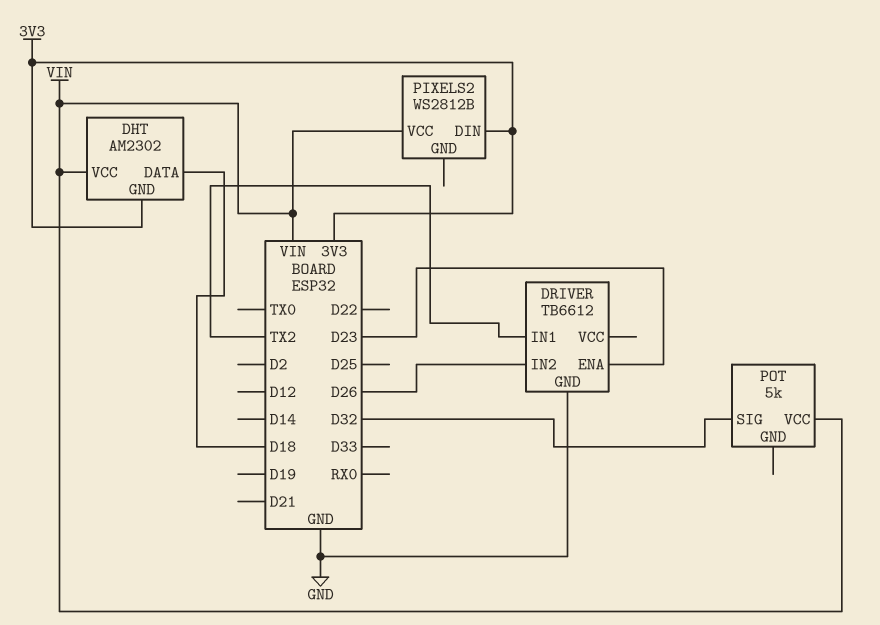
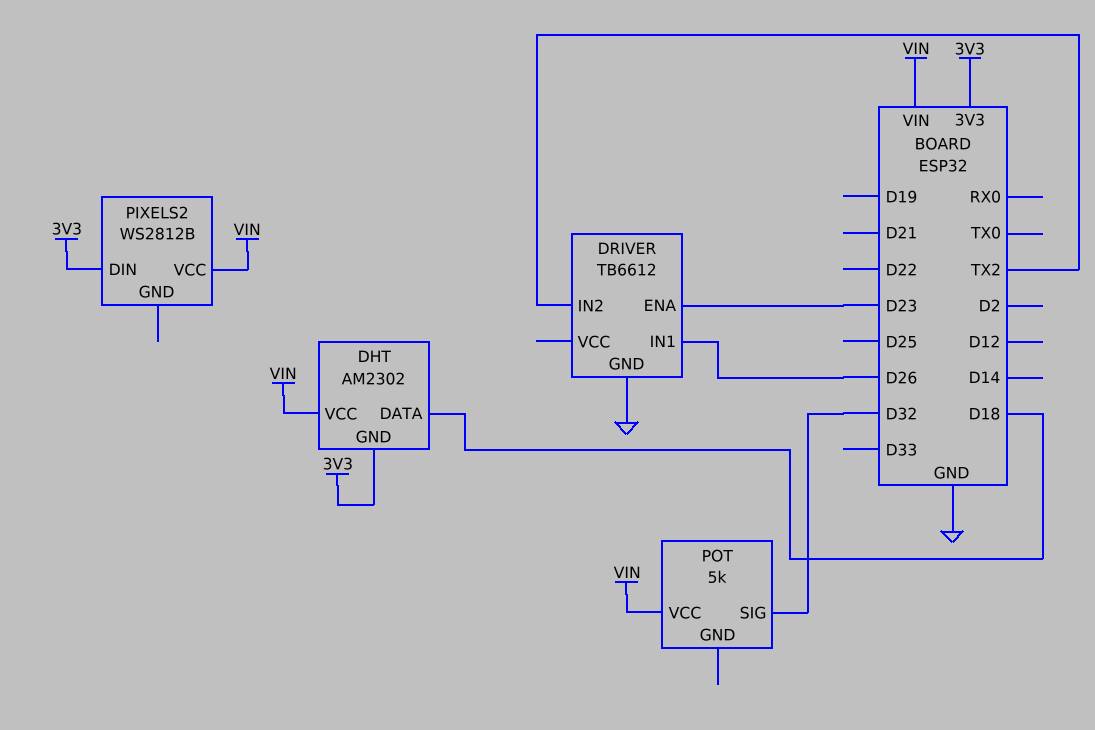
DRIVER pin IN1: TX2 -> D26
DRIVER pin IN2: D26 -> TX2

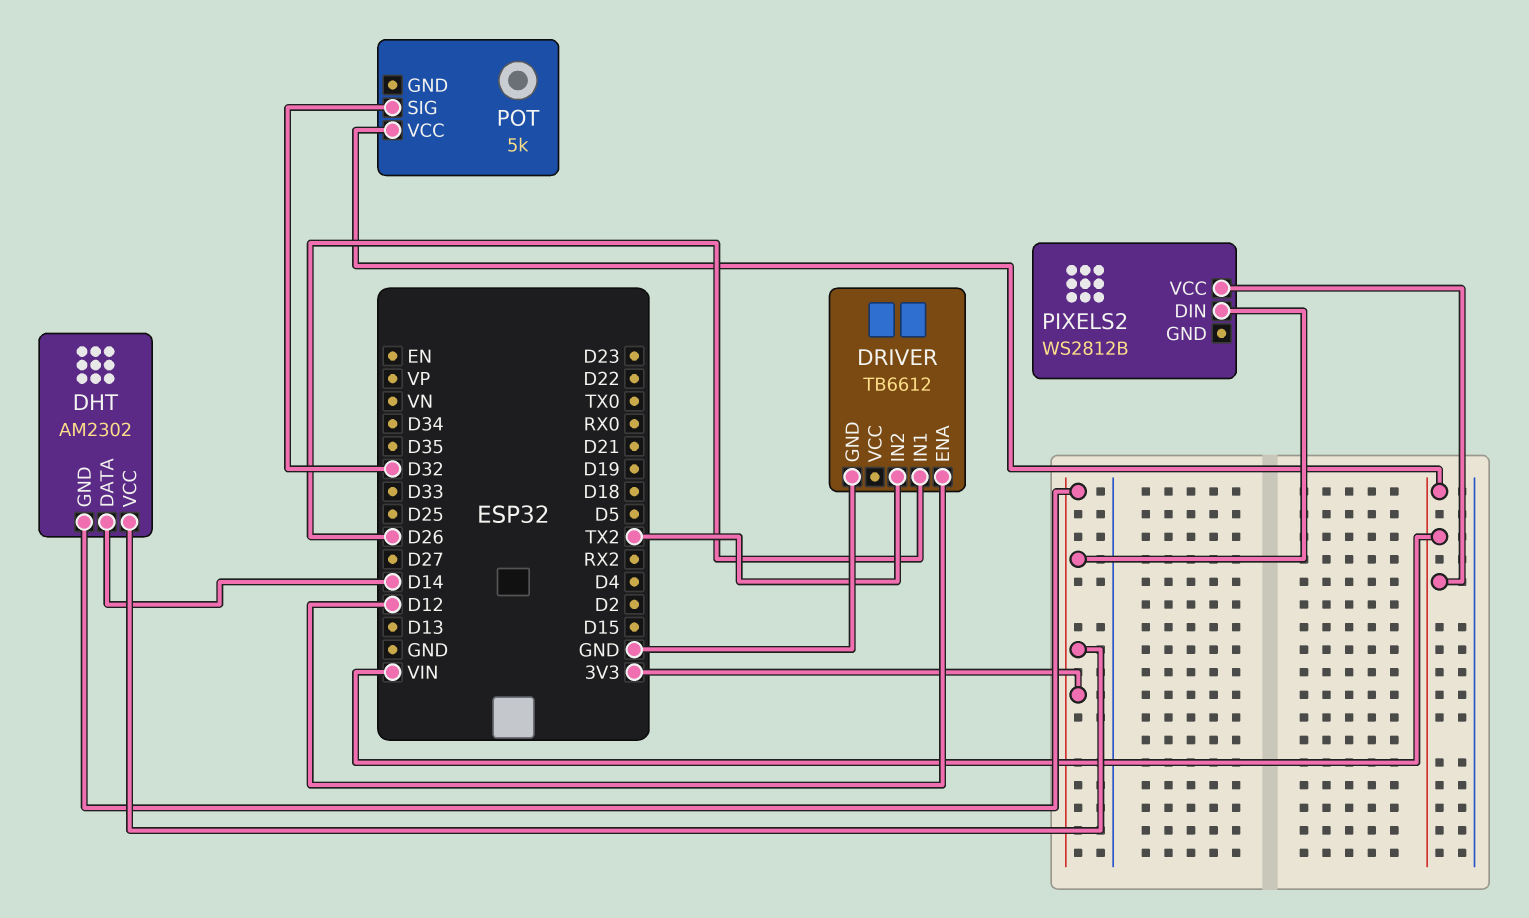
DHT pin DATA: D18 -> D14
DHT pin VCC: VIN -> 3V3
DRIVER pin ENA: D23 -> D12

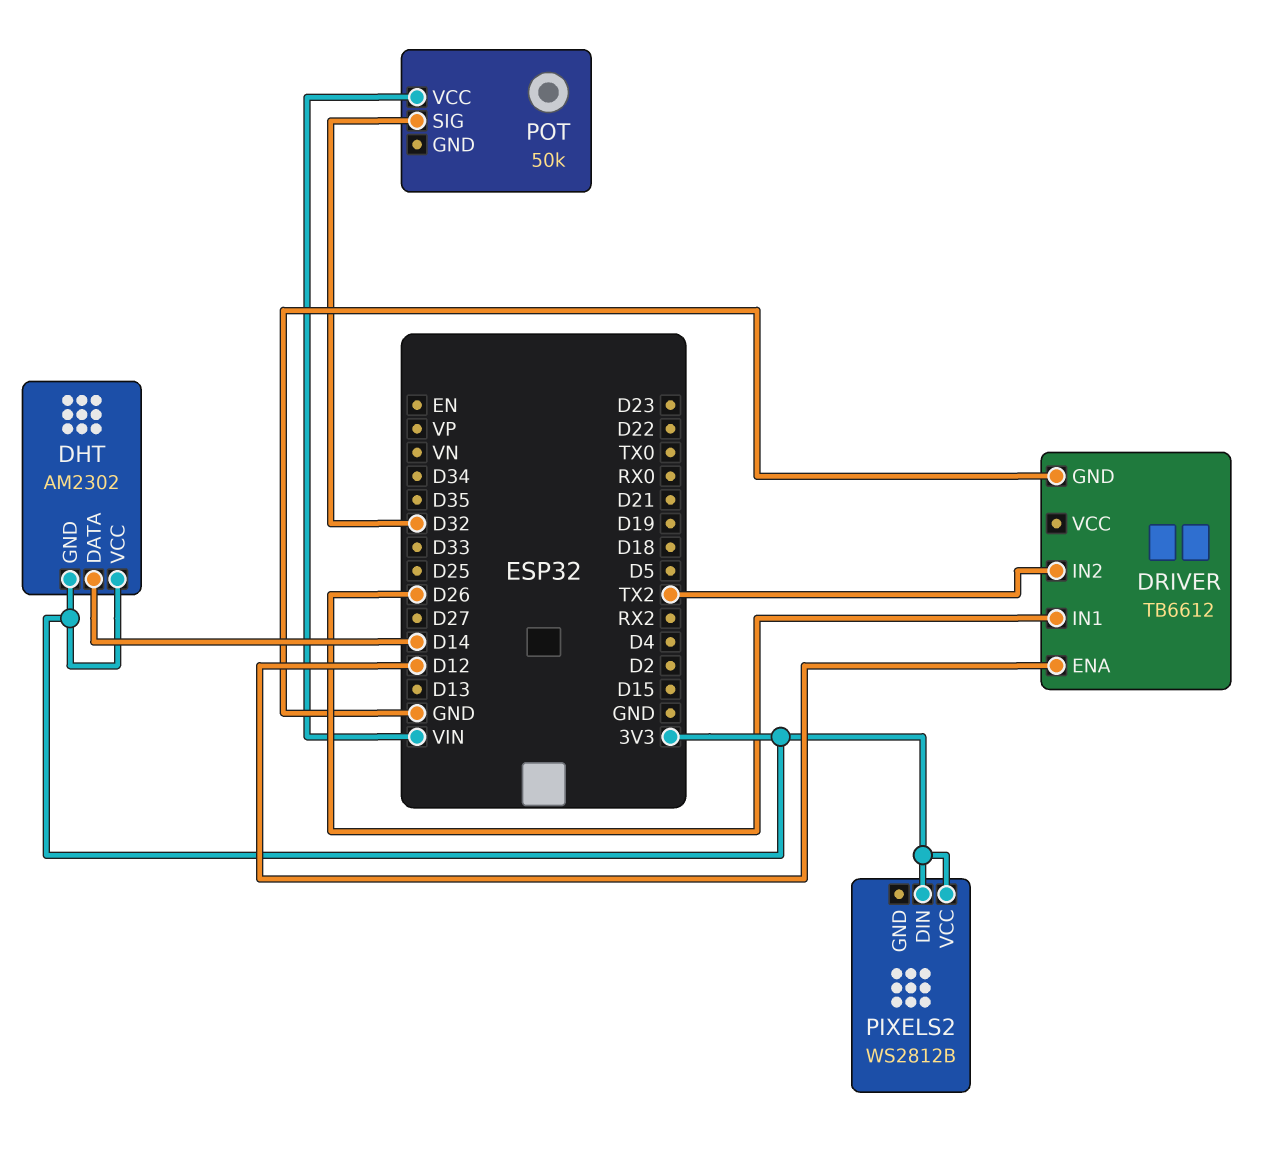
PIXELS2 pin VCC: VIN -> 3V3
POT: 5k -> 50k

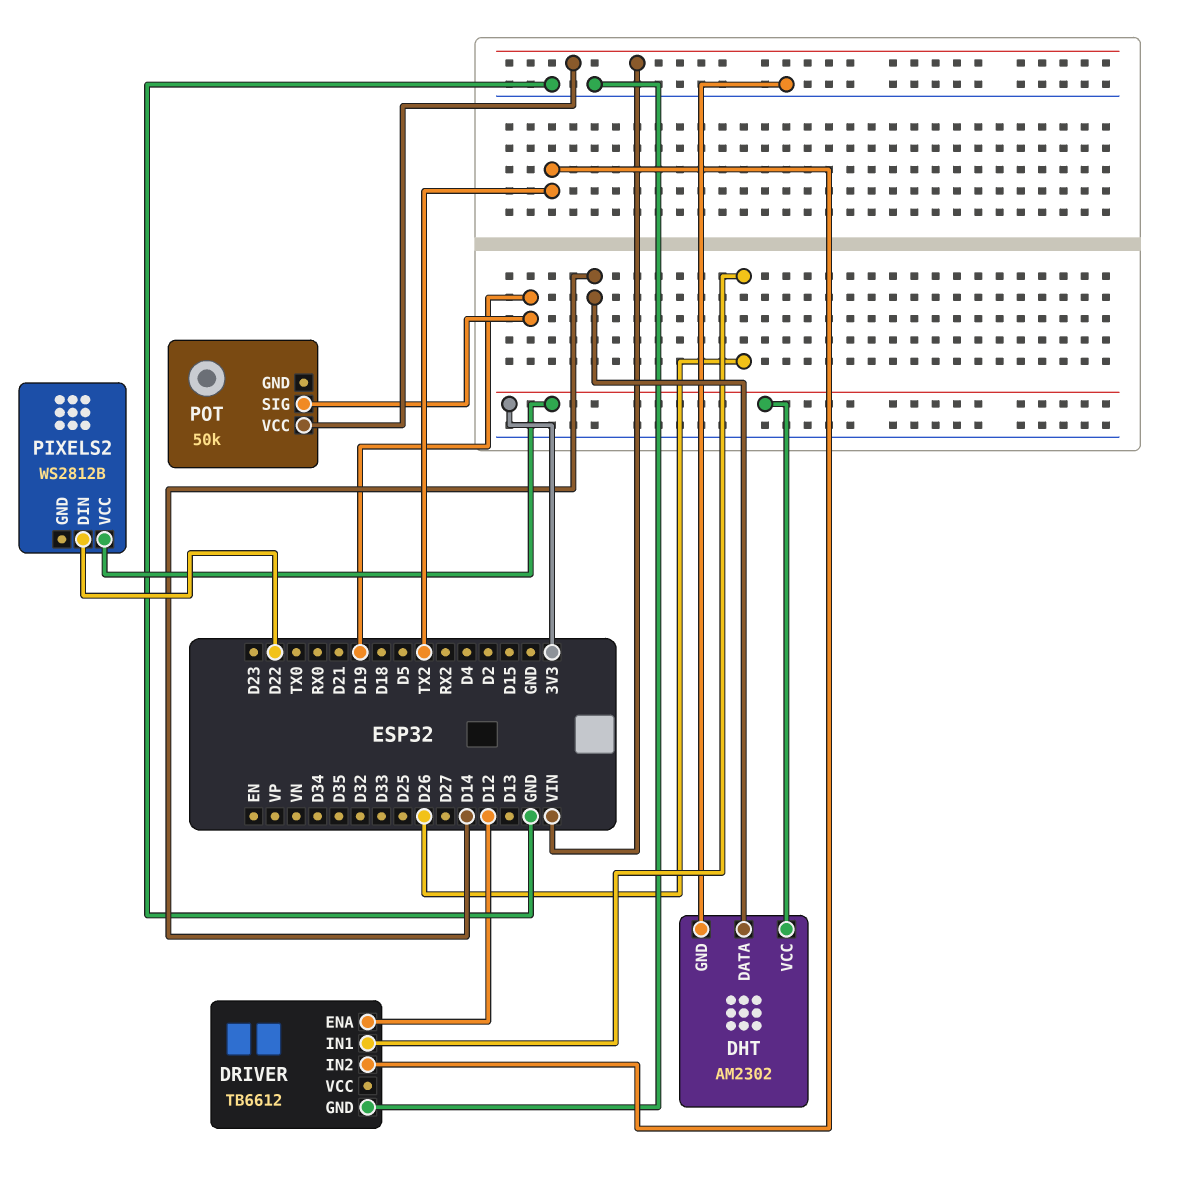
DHT pin GND: 3V3 -> GND
PIXELS2 pin DIN: 3V3 -> D22
POT pin SIG: D32 -> D19

